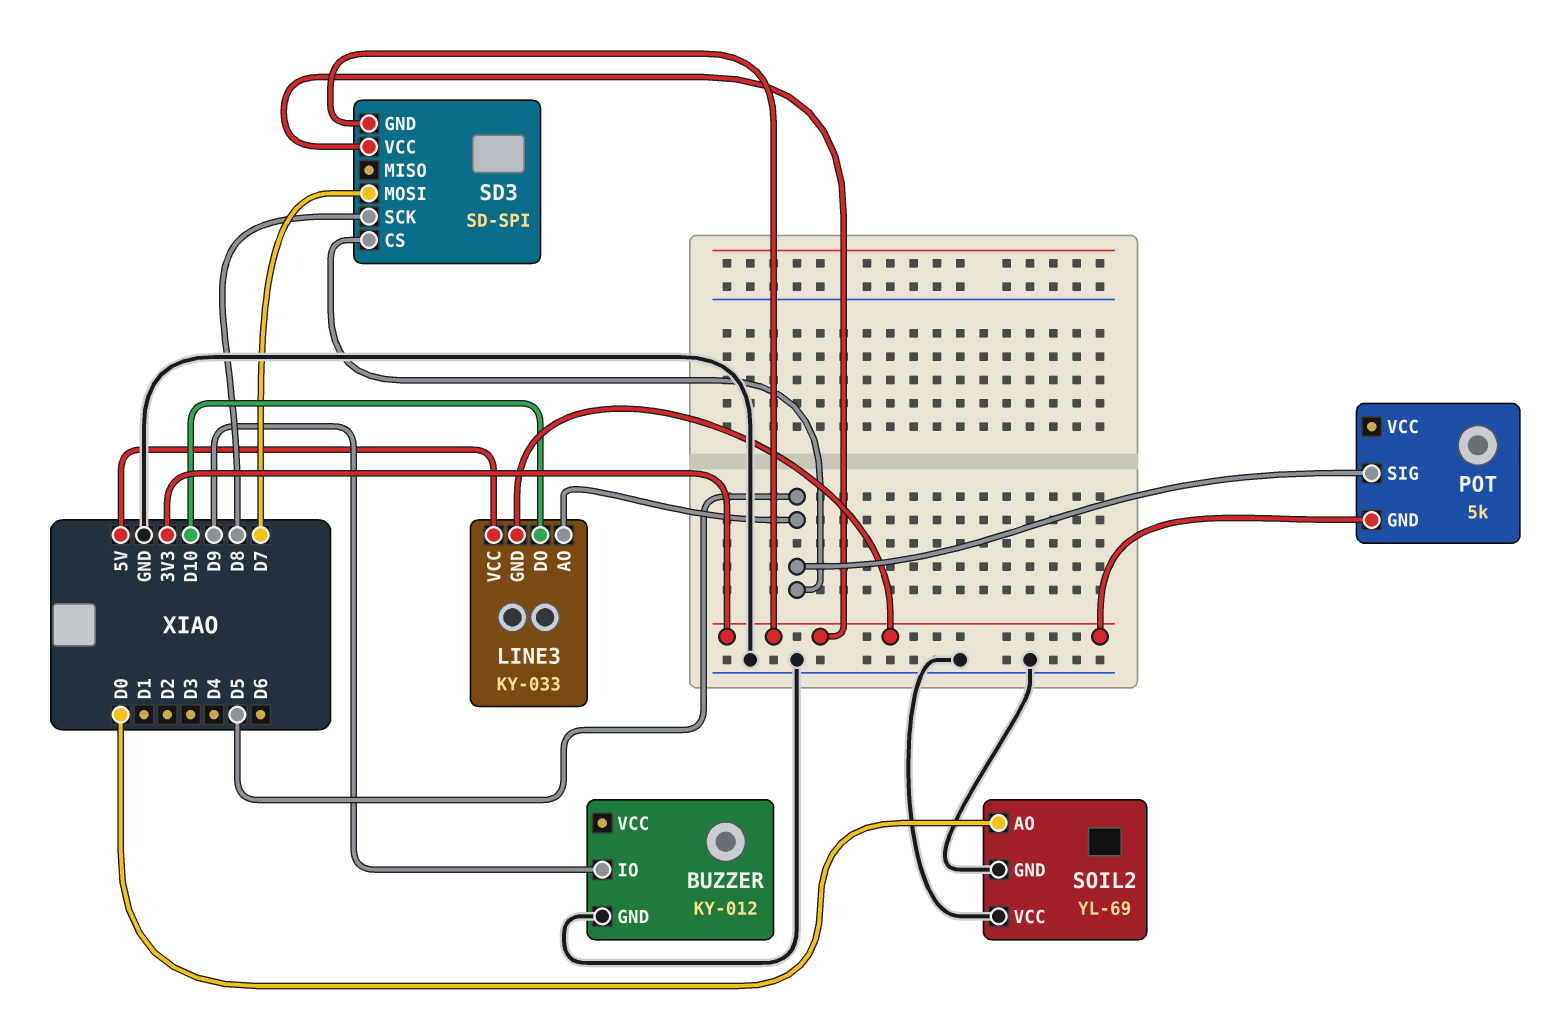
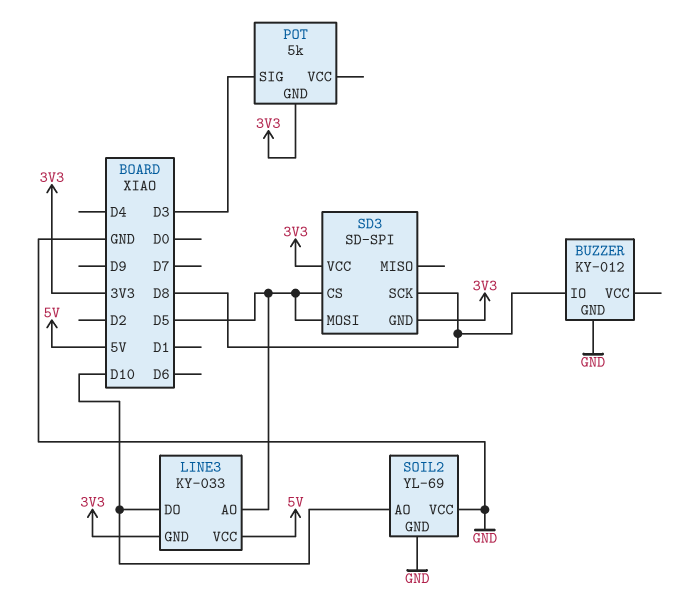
BUZZER pin IO: D9 -> D8
POT pin SIG: D5 -> D3
SD3 pin MOSI: D7 -> D5
SOIL2 pin AO: D0 -> D10

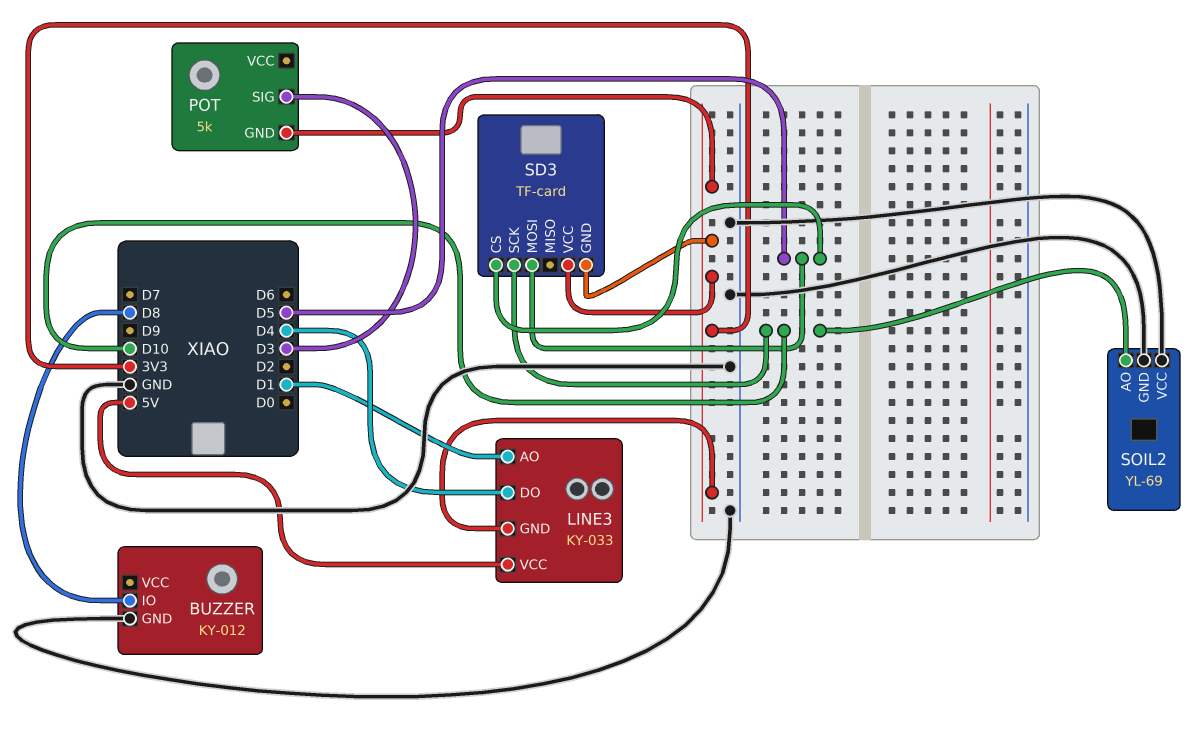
LINE3 pin AO: D5 -> D1
LINE3 pin DO: D10 -> D4
SD3: SD-SPI -> TF-card
SD3 pin SCK: D8 -> D10

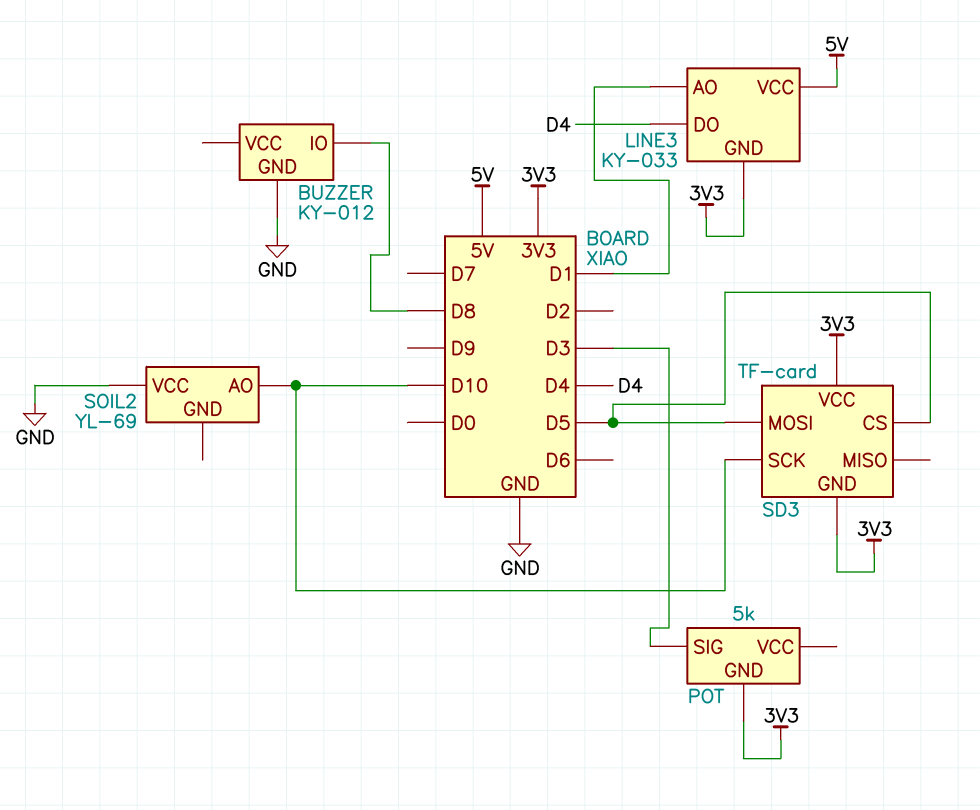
SOIL2 pin GND: GND -> none

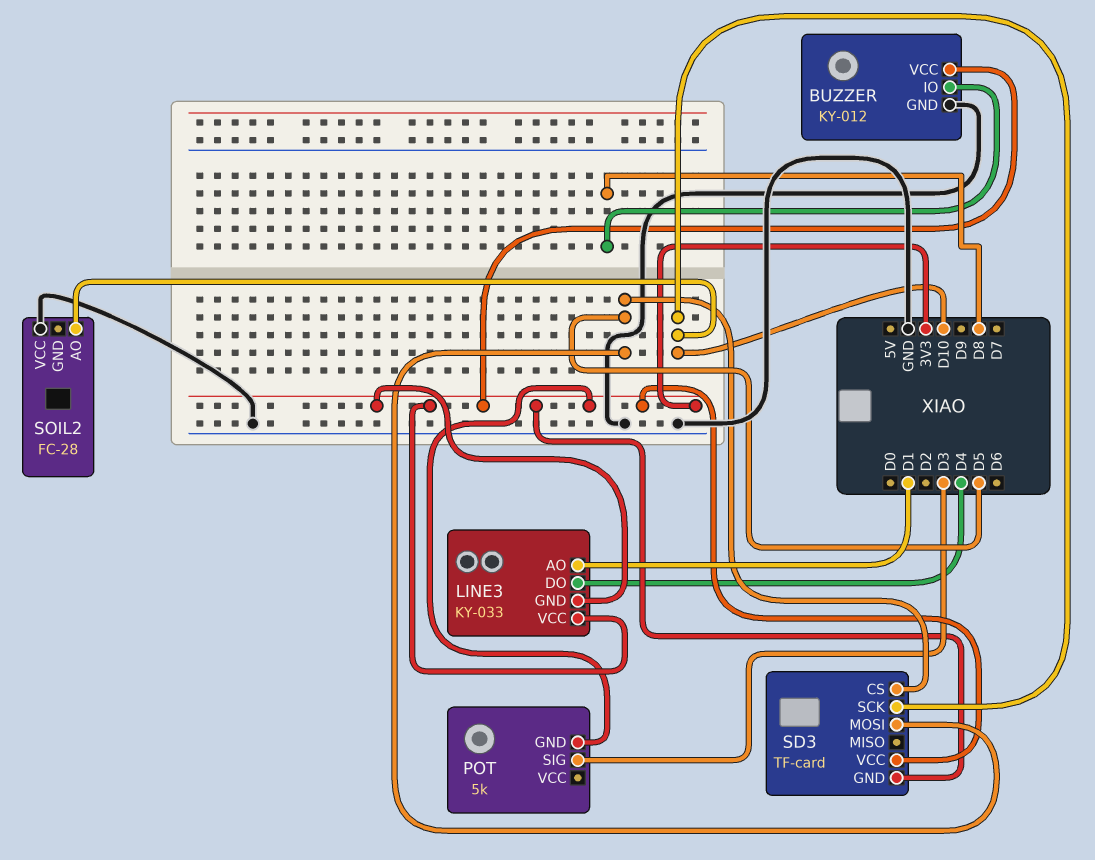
BUZZER pin VCC: none -> 3V3
LINE3 pin VCC: 5V -> 3V3
SOIL2: YL-69 -> FC-28

